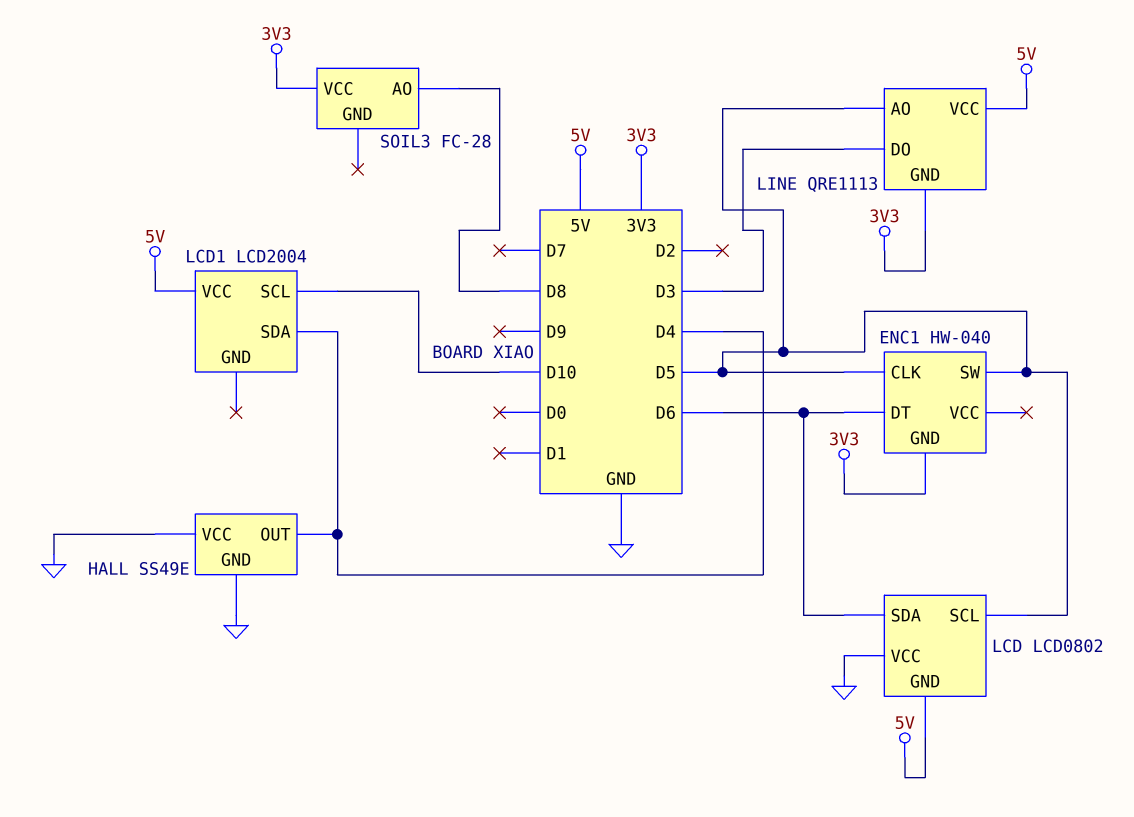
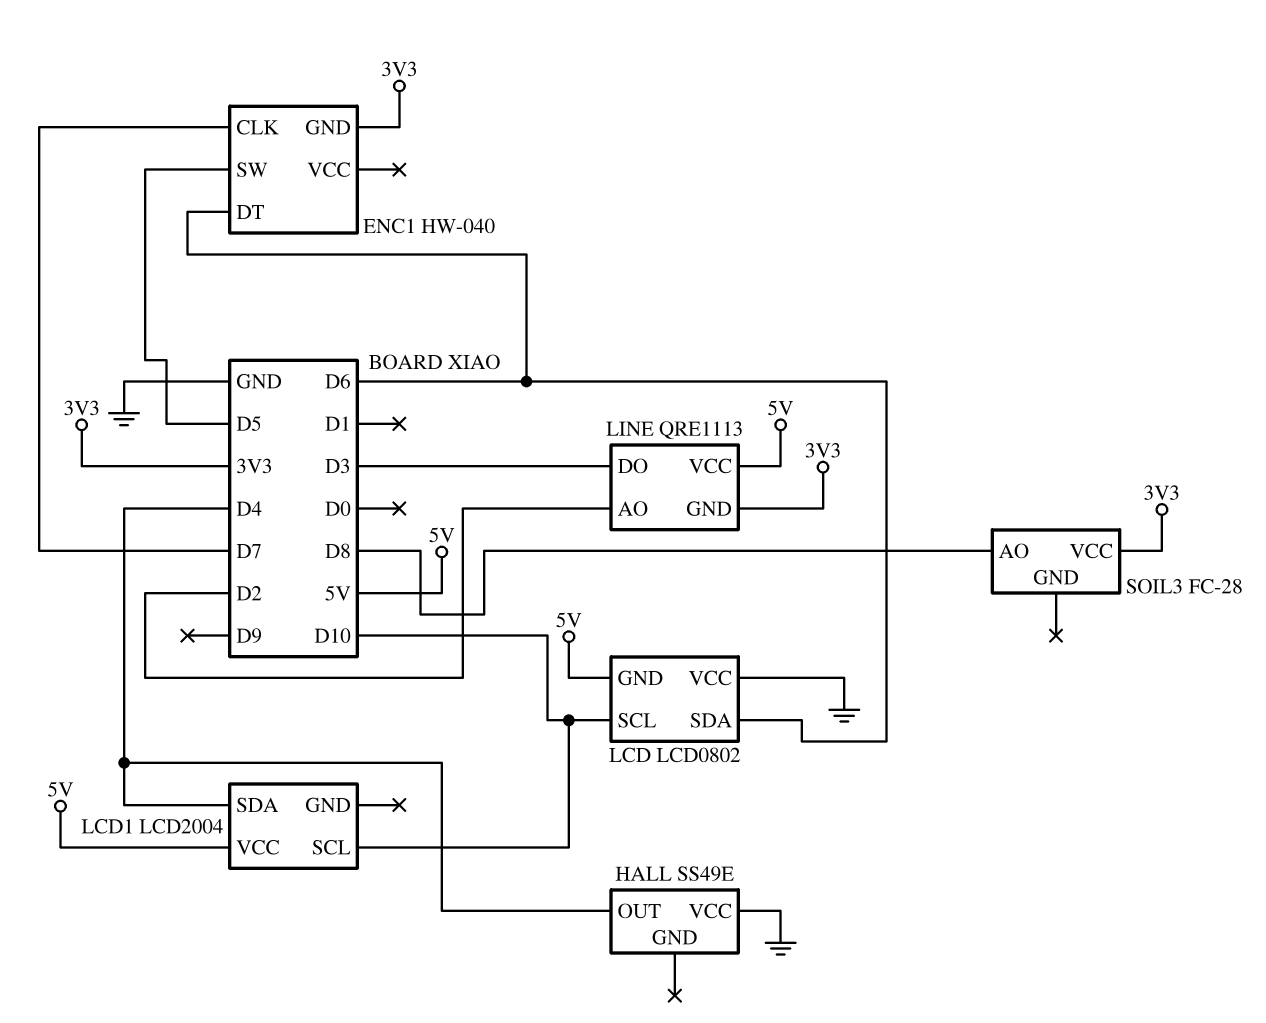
ENC1 pin CLK: D5 -> D7
HALL pin GND: GND -> none
LCD pin SCL: D5 -> D10
LINE pin AO: D5 -> D2

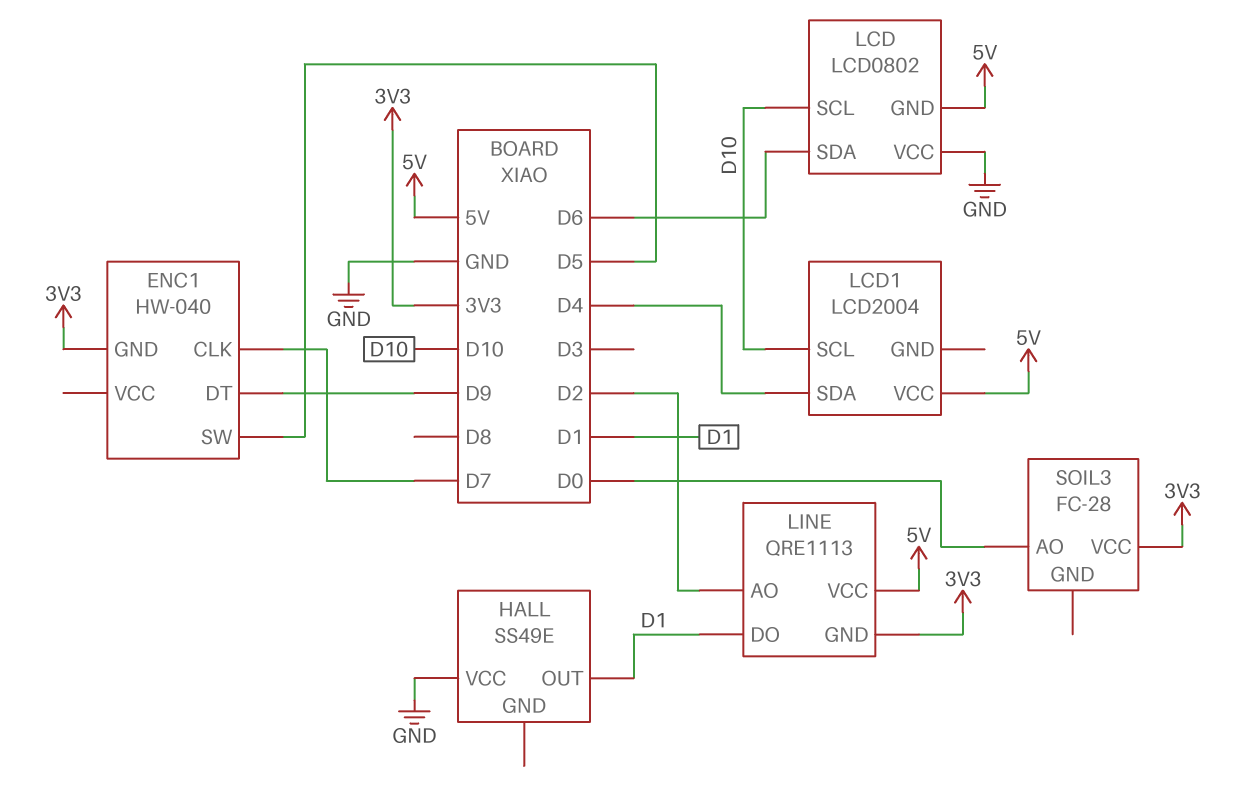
ENC1 pin DT: D6 -> D9
HALL pin OUT: D4 -> D1
LINE pin DO: D3 -> D1
SOIL3 pin AO: D8 -> D0

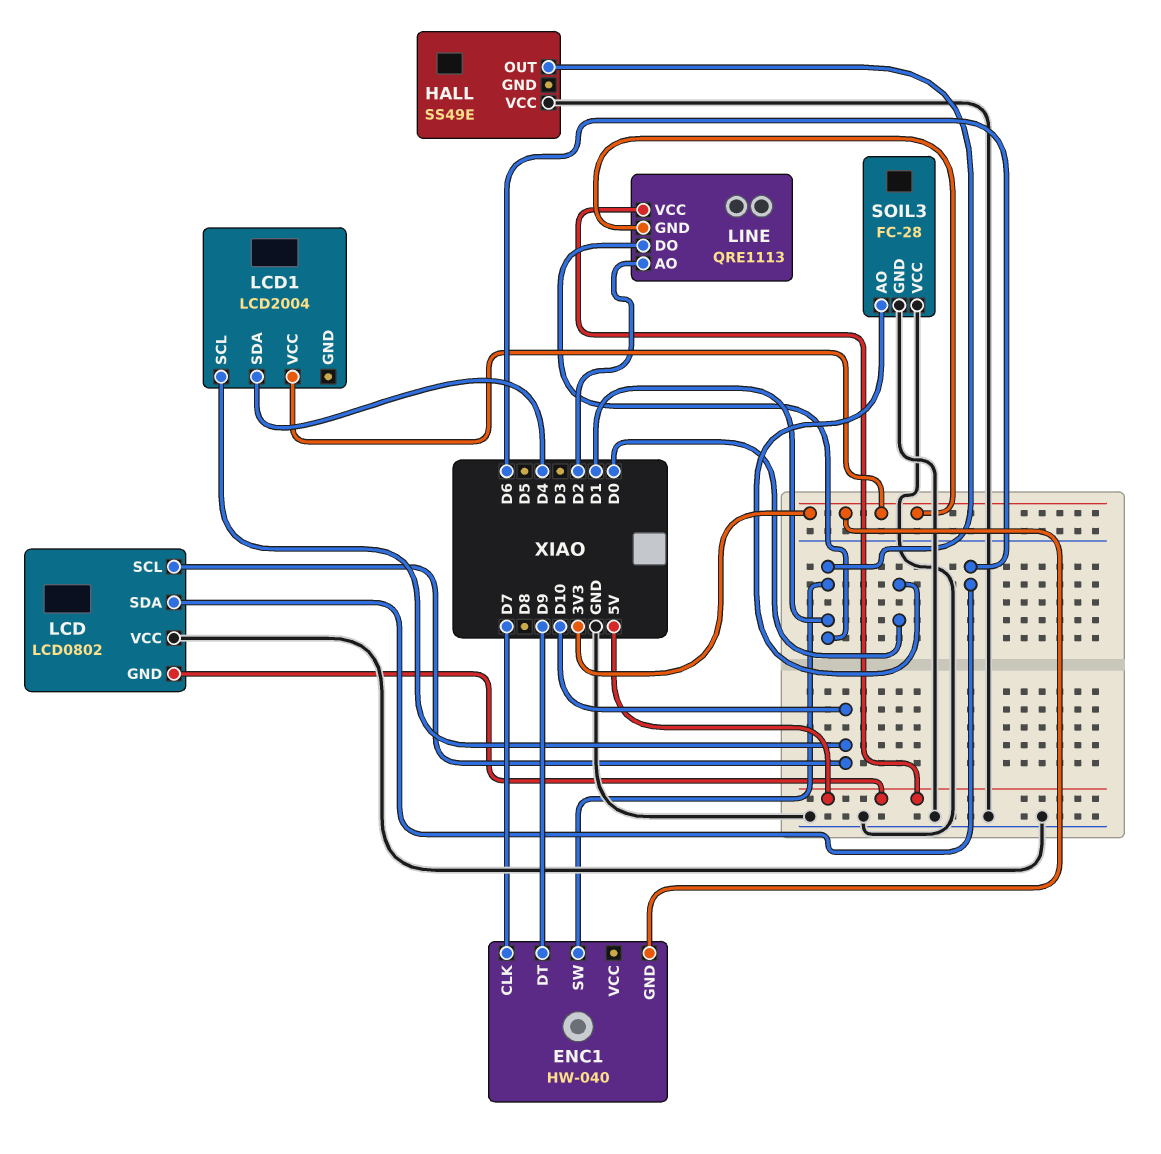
ENC1 pin SW: D5 -> D1
LCD1 pin VCC: 5V -> 3V3
SOIL3 pin GND: none -> GND
SOIL3 pin VCC: 3V3 -> GND

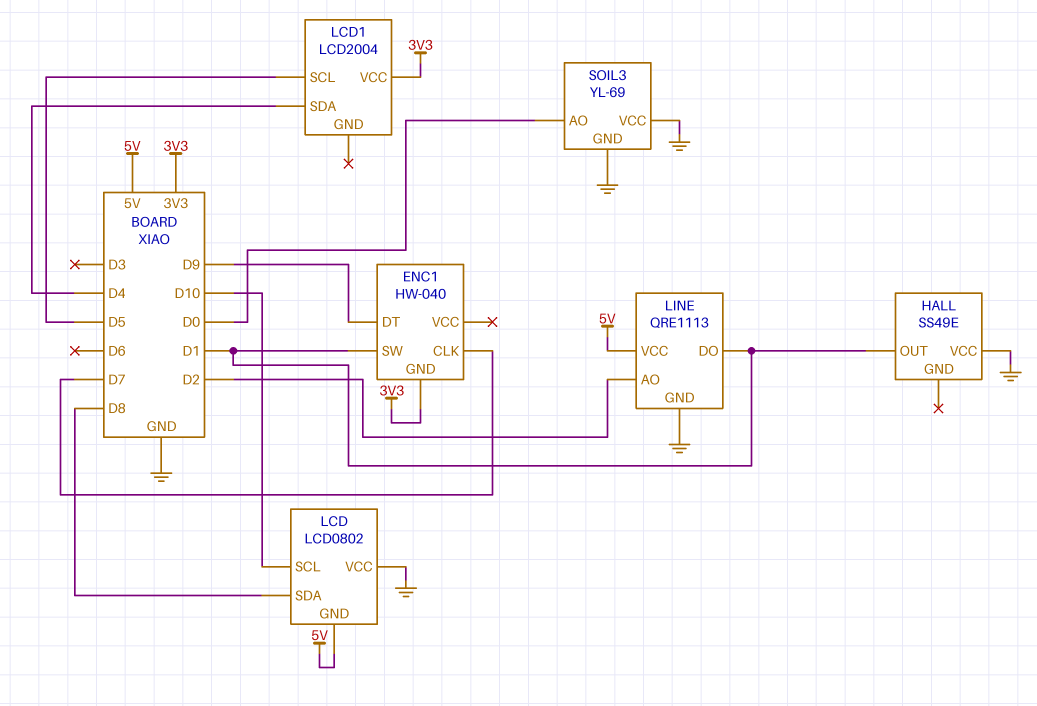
LCD pin SDA: D6 -> D8
LCD1 pin SCL: D10 -> D5
LINE pin GND: 3V3 -> GND
SOIL3: FC-28 -> YL-69

